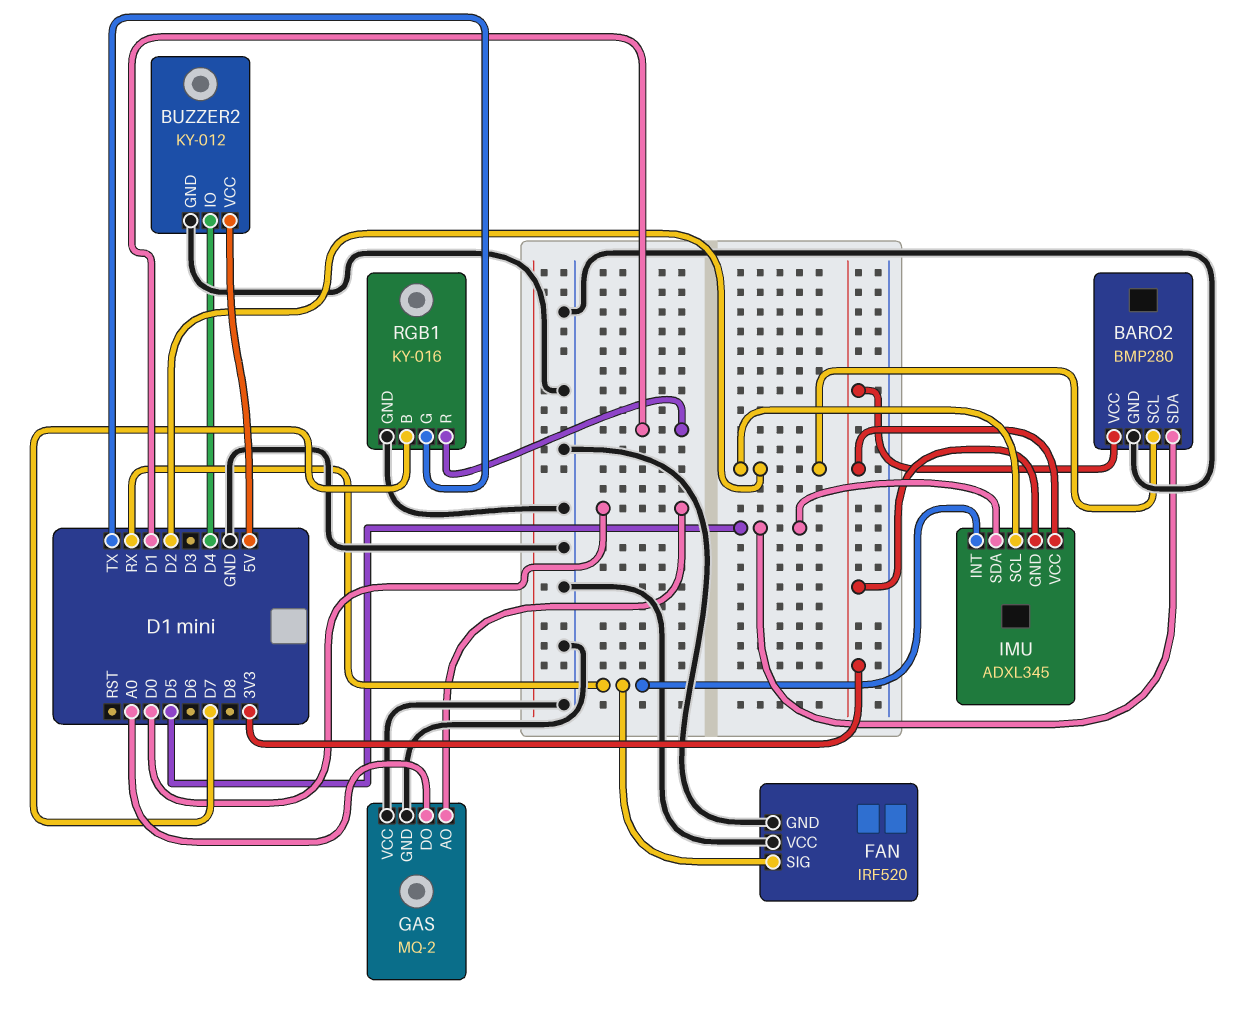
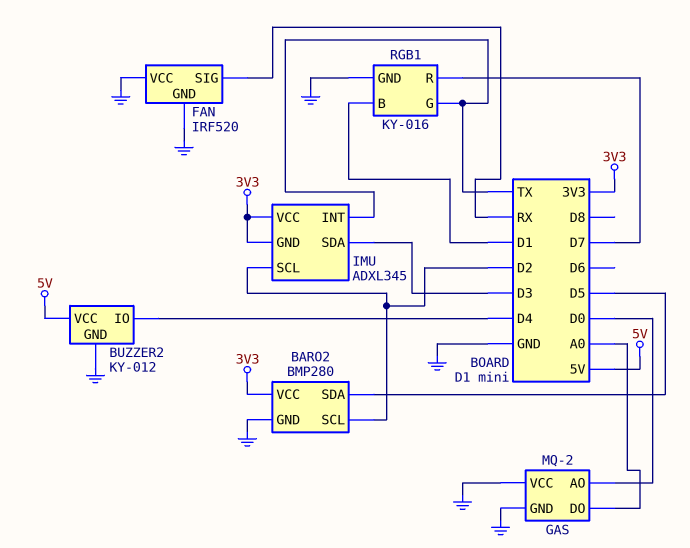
IMU pin INT: RX -> TX
IMU pin SDA: D5 -> D3
RGB1 pin B: D7 -> D1
RGB1 pin R: D1 -> D7

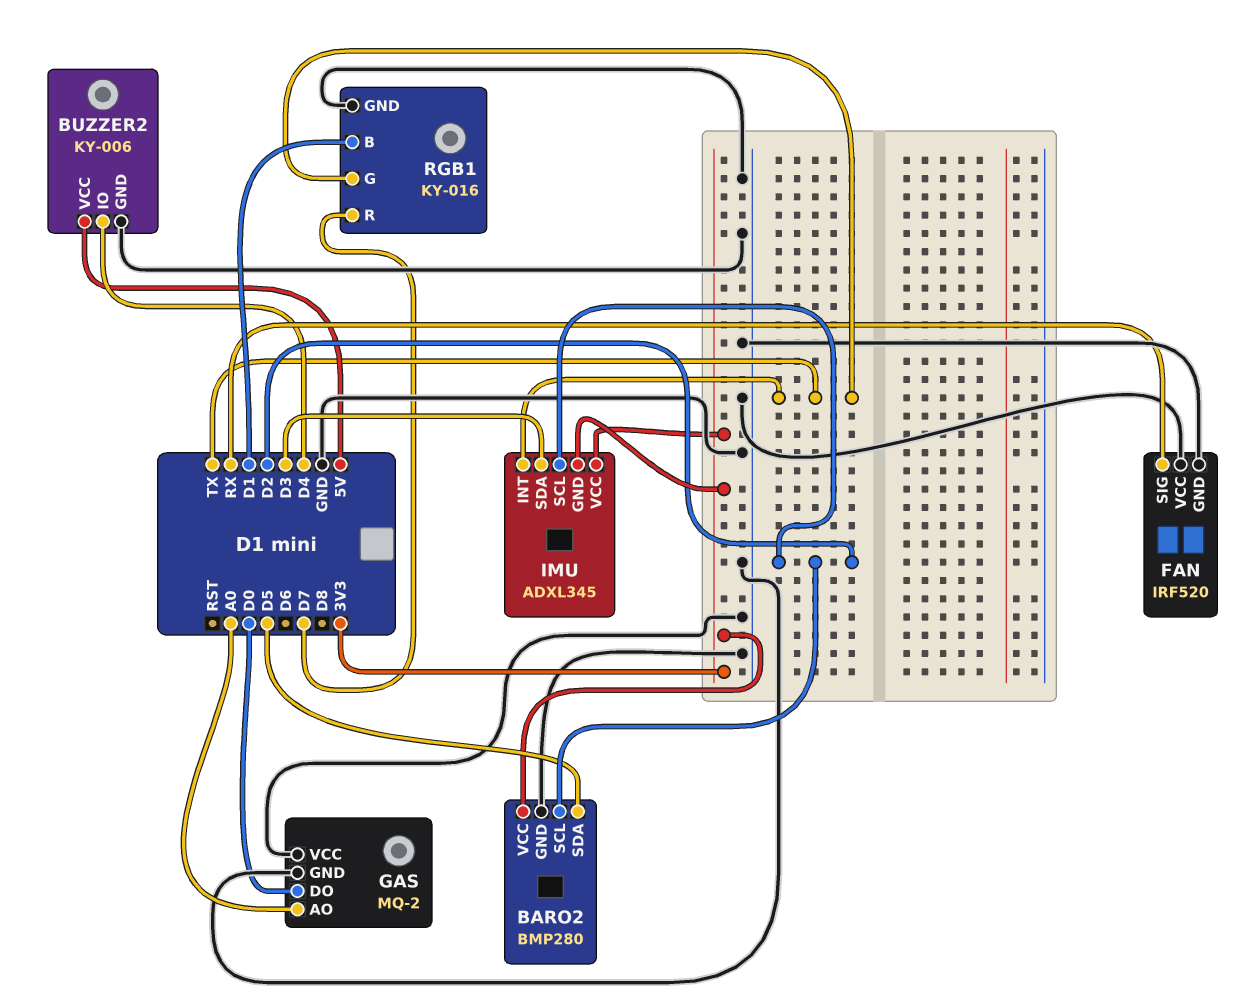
BUZZER2: KY-012 -> KY-006
GAS pin AO: D0 -> A0
GAS pin DO: A0 -> D0

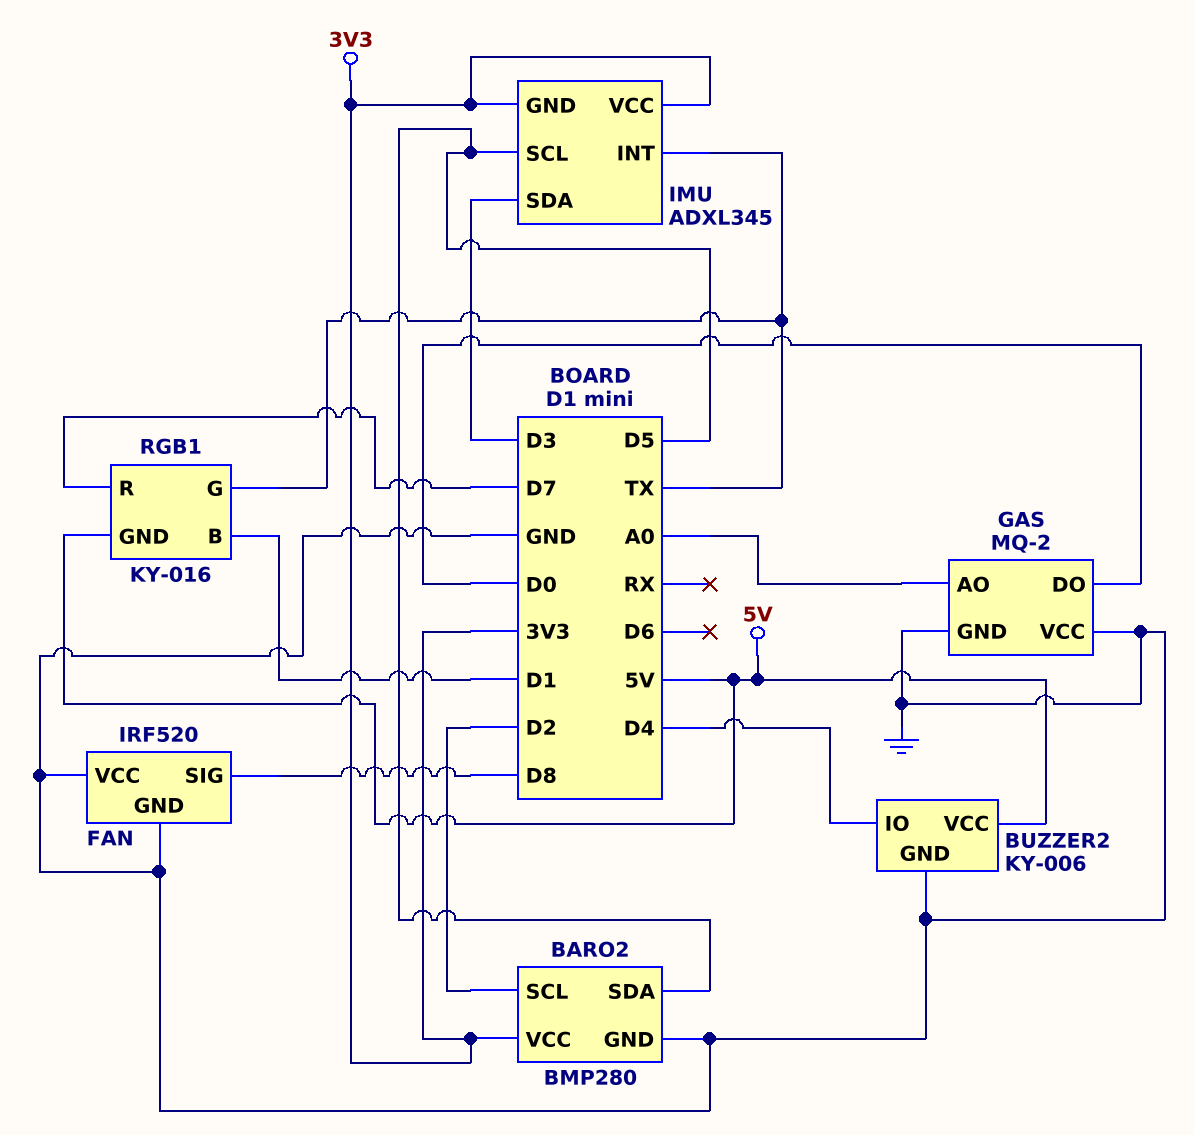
FAN pin SIG: RX -> D8
IMU pin SCL: D2 -> D5
RGB1 pin GND: GND -> 5V

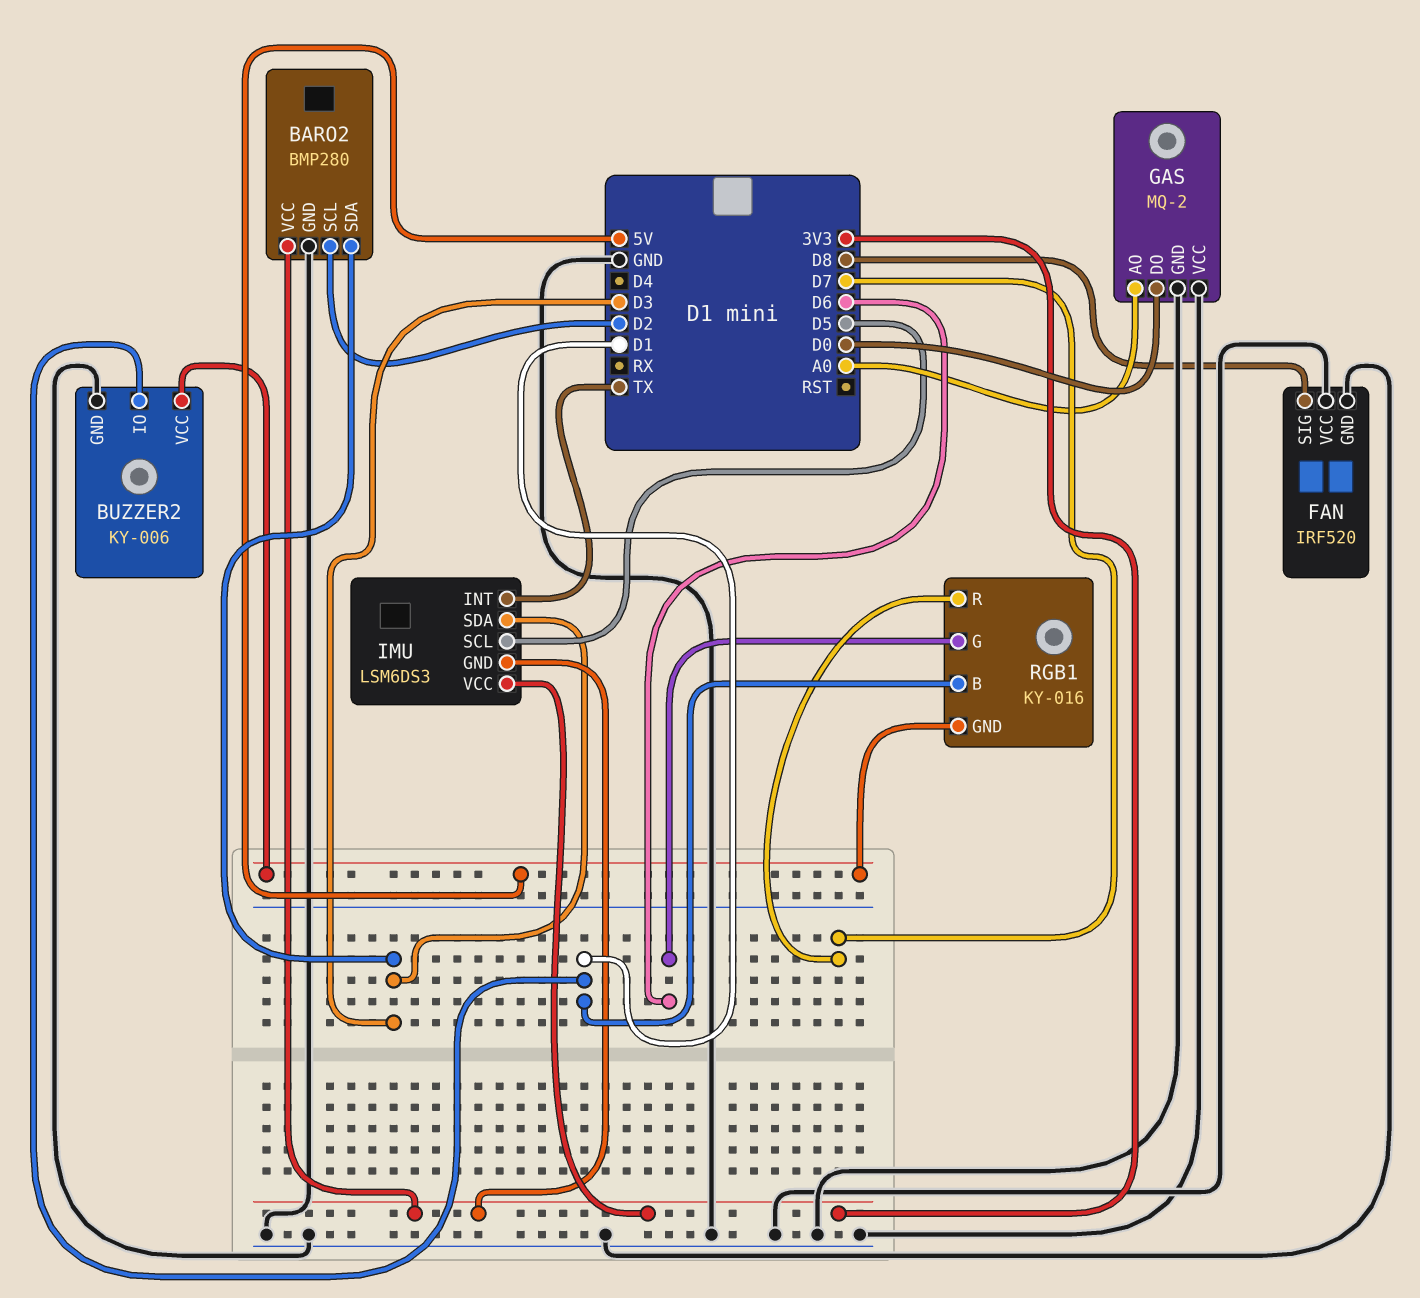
BARO2 pin SDA: D5 -> D3
BUZZER2 pin IO: D4 -> D1
IMU: ADXL345 -> LSM6DS3
RGB1 pin G: TX -> D6

